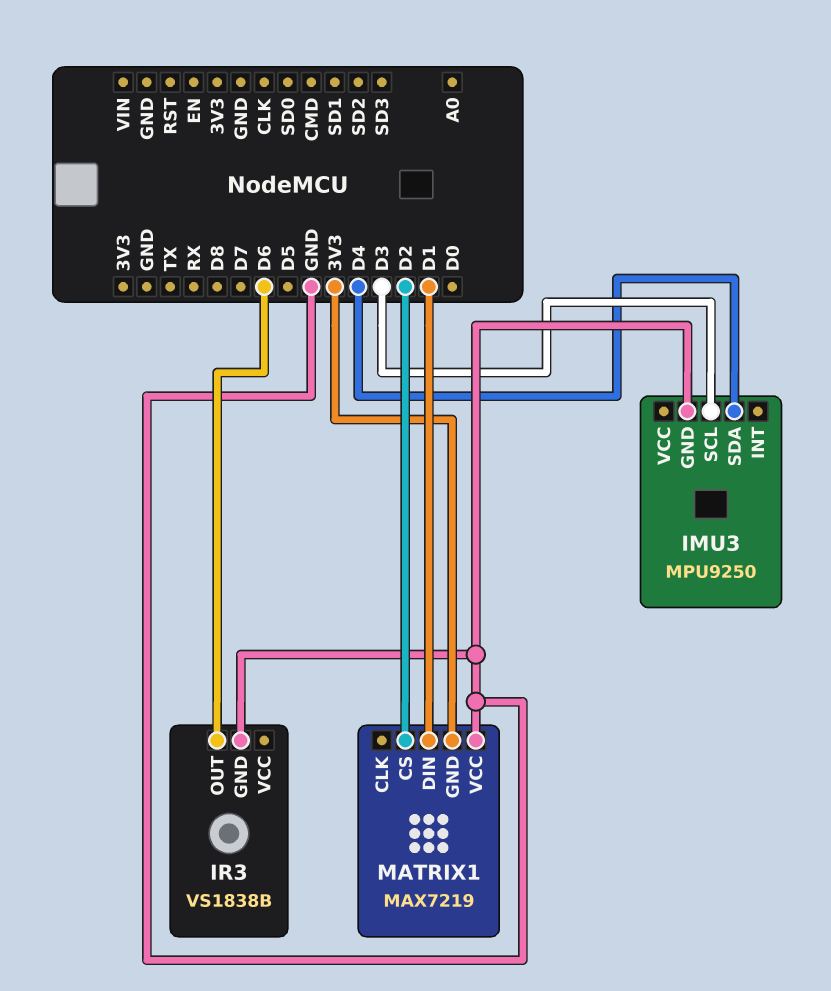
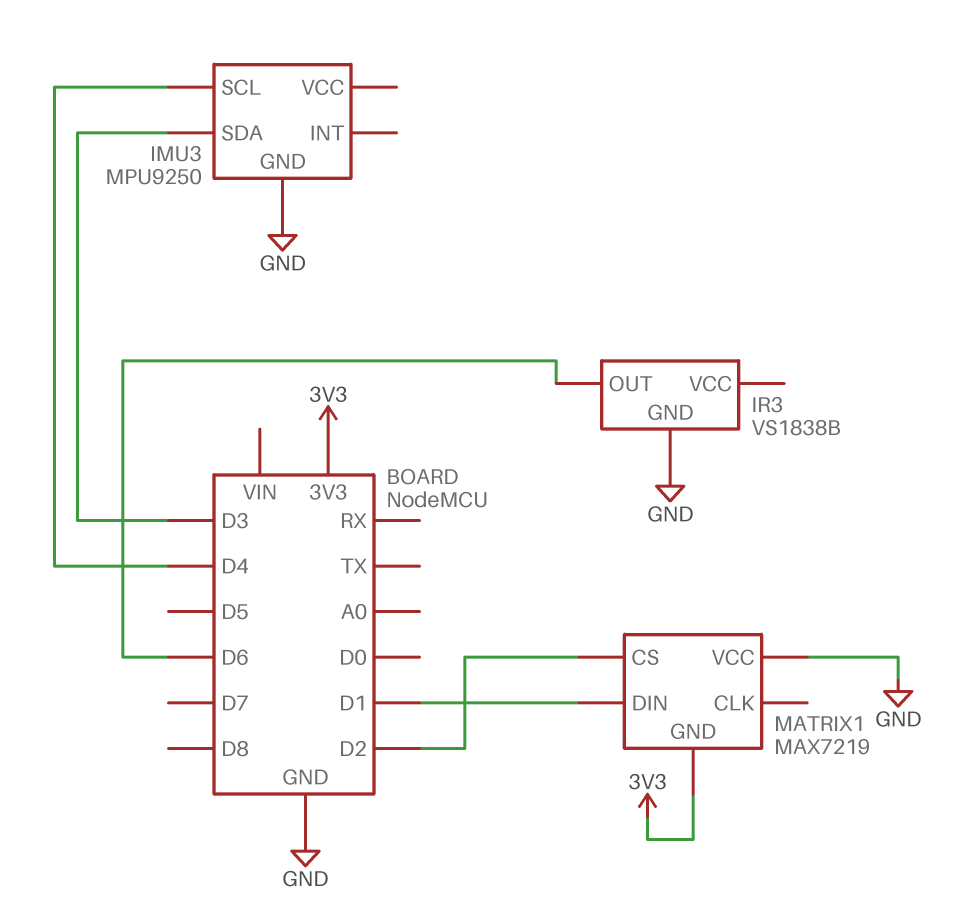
IMU3 pin SCL: D3 -> D4
IMU3 pin SDA: D4 -> D3

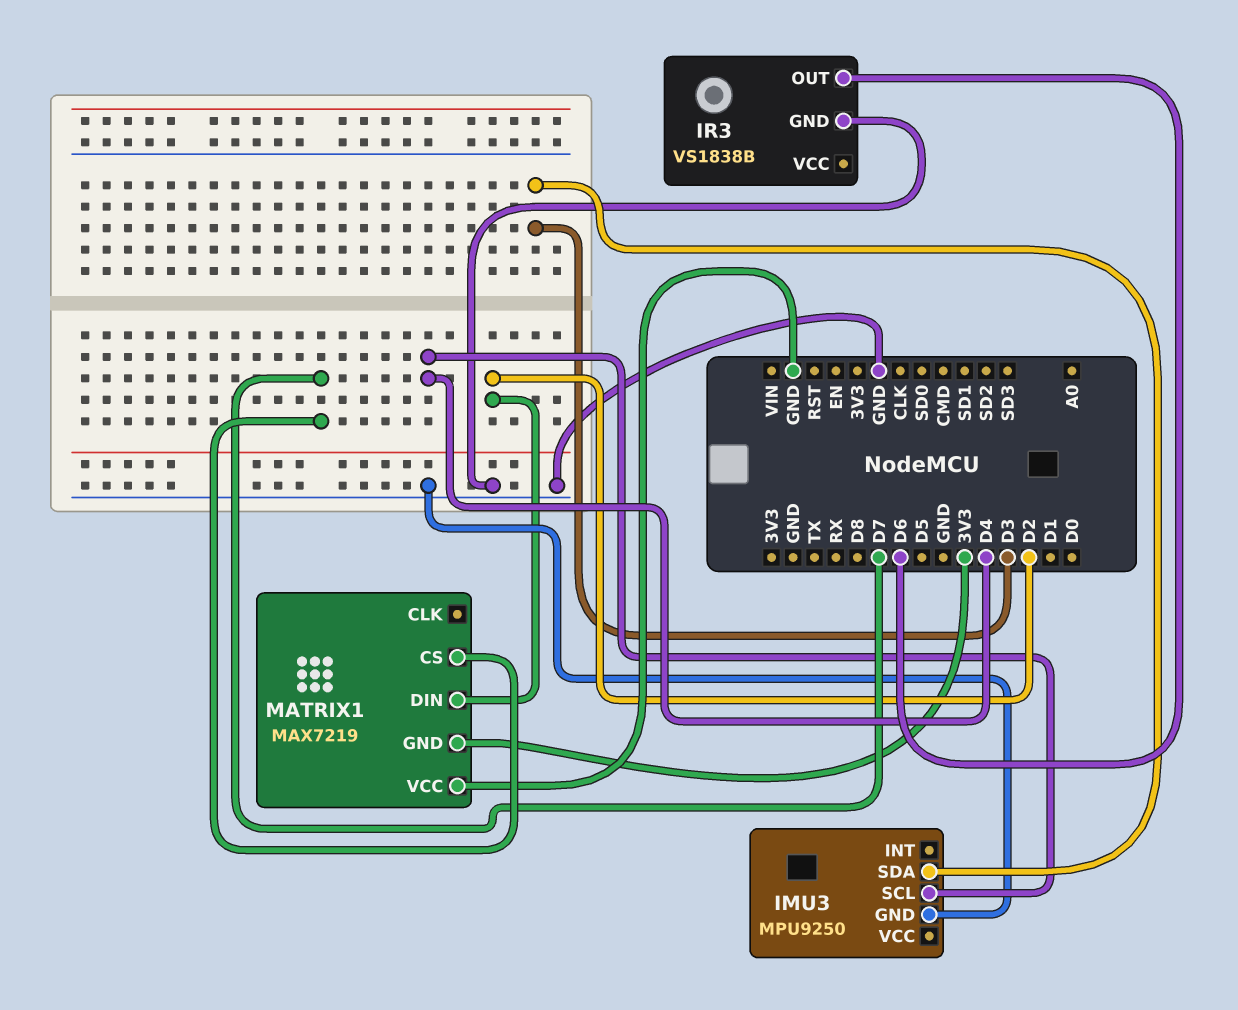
MATRIX1 pin CS: D2 -> D7
MATRIX1 pin DIN: D1 -> D2

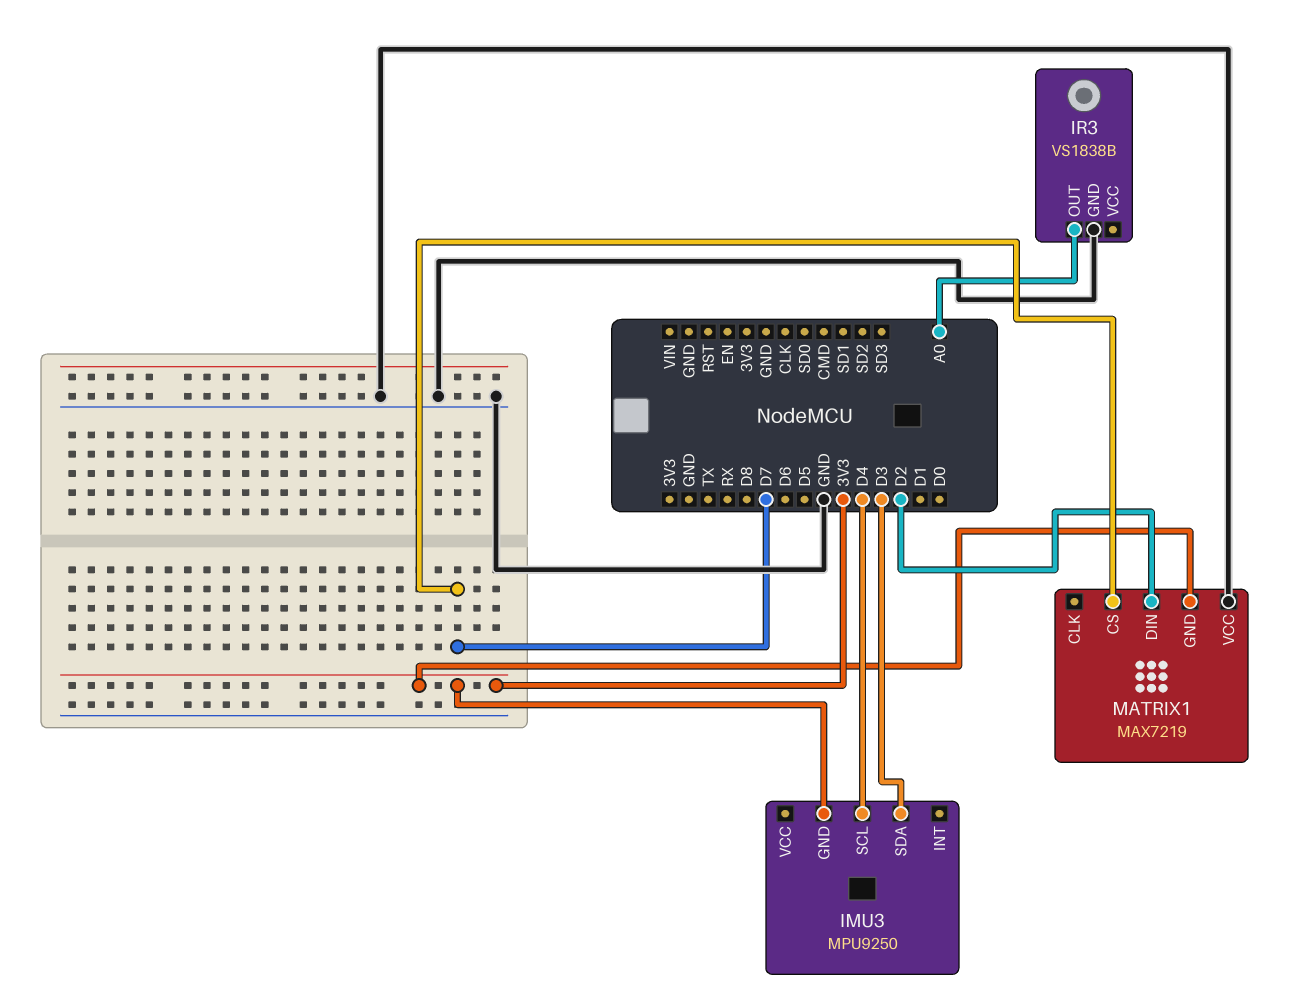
IMU3 pin GND: GND -> 3V3
IR3 pin OUT: D6 -> A0

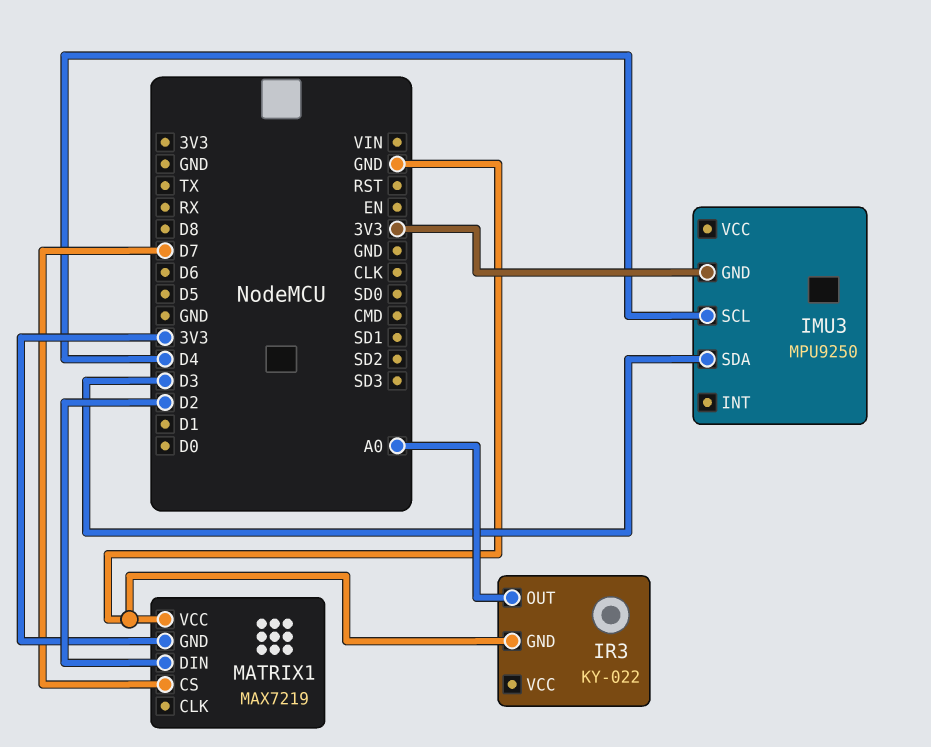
IR3: VS1838B -> KY-022

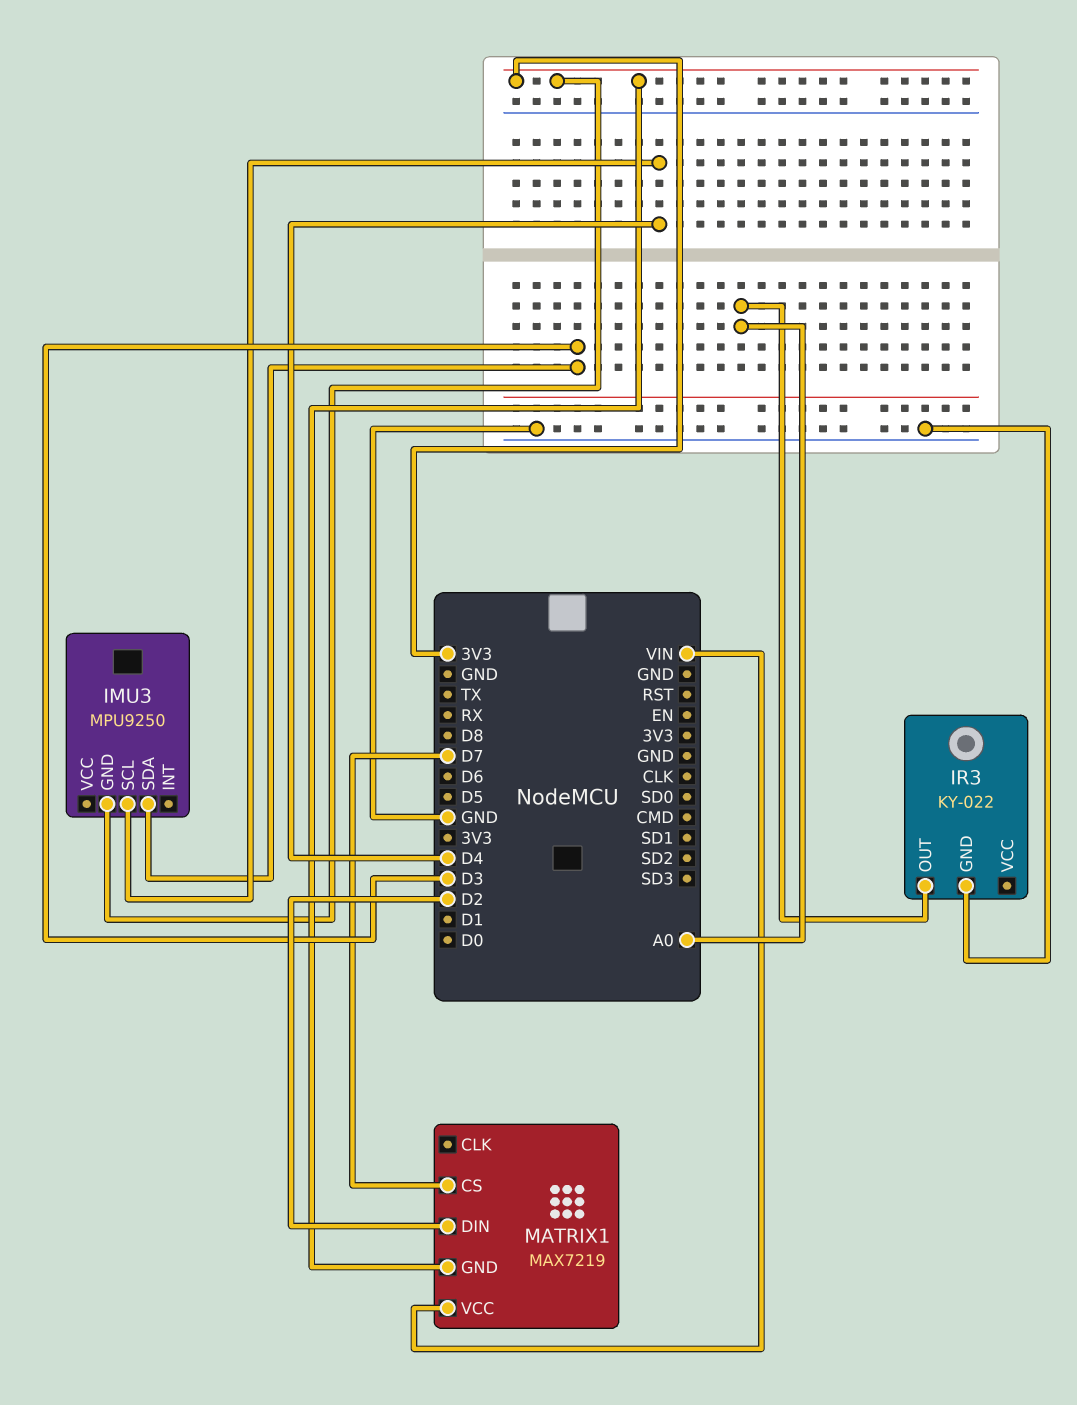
MATRIX1 pin VCC: GND -> VIN

